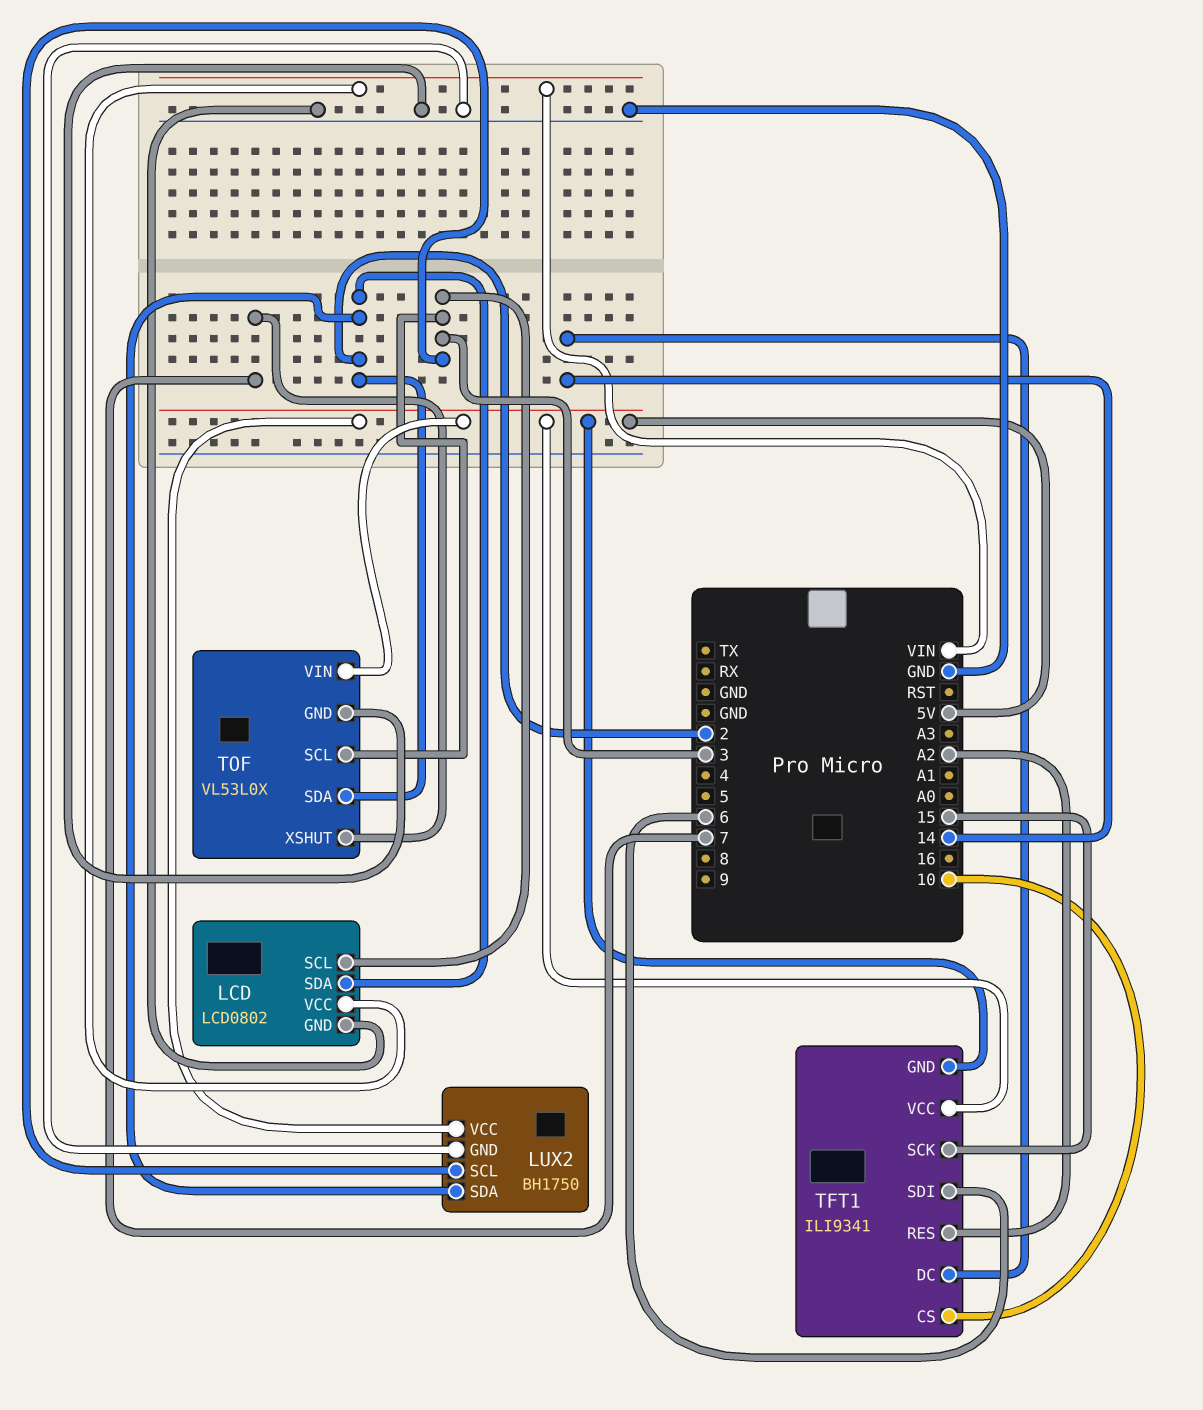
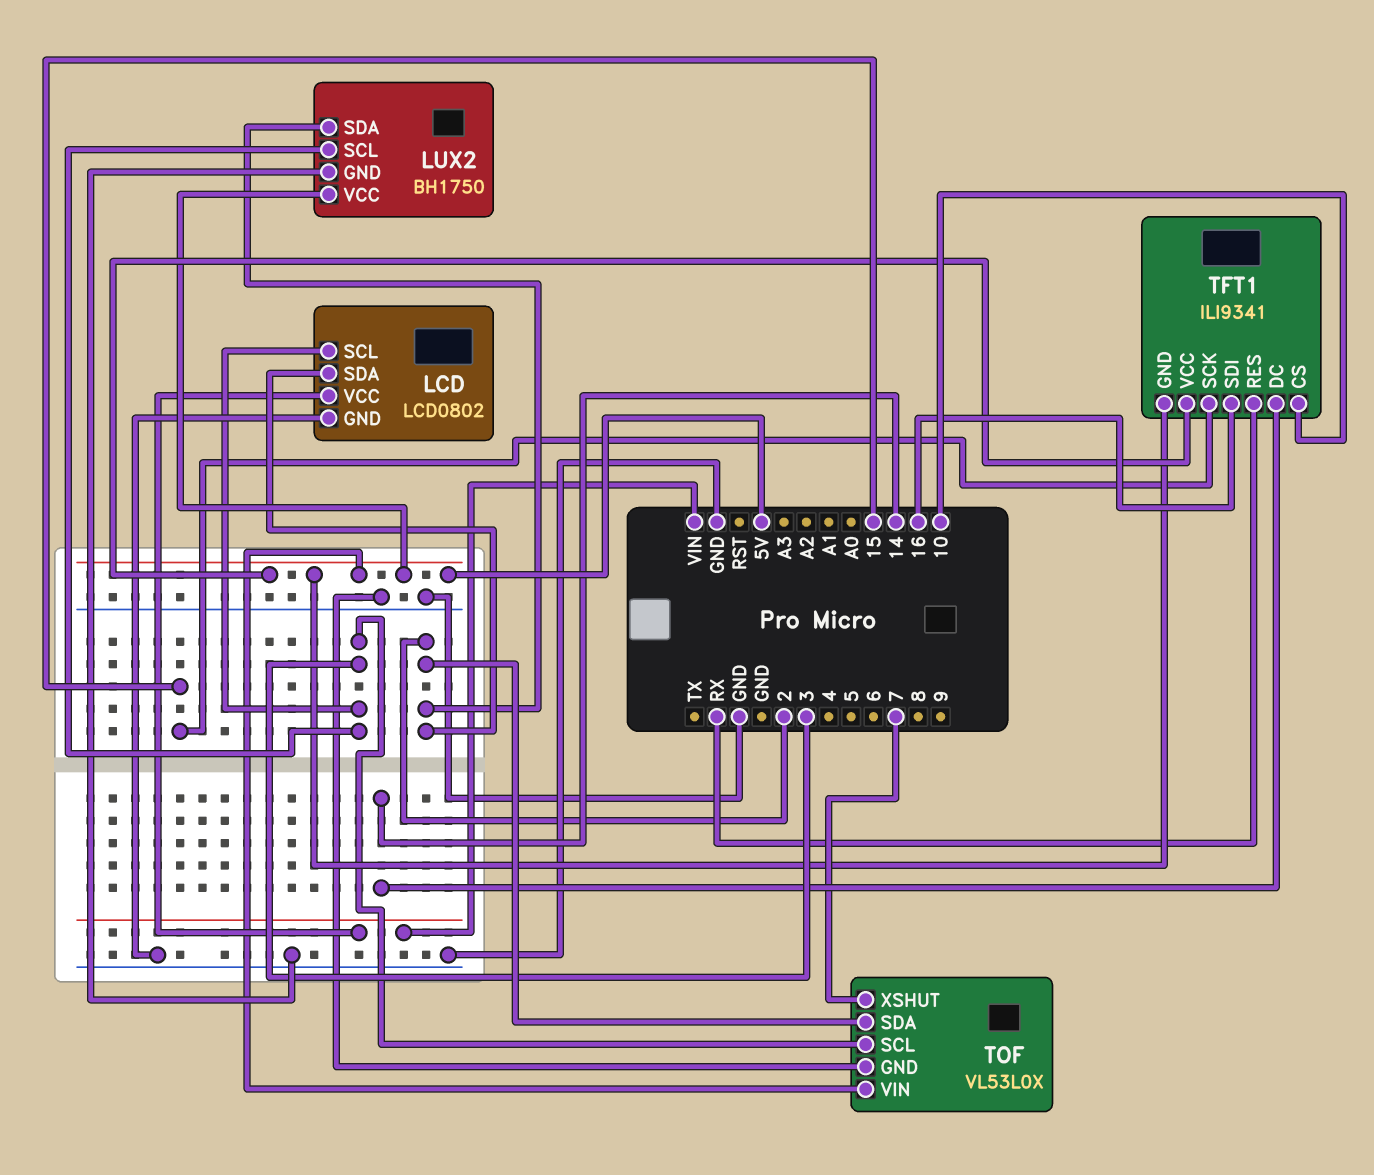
TFT1 pin RES: A2 -> RX
TFT1 pin SDI: 6 -> 16

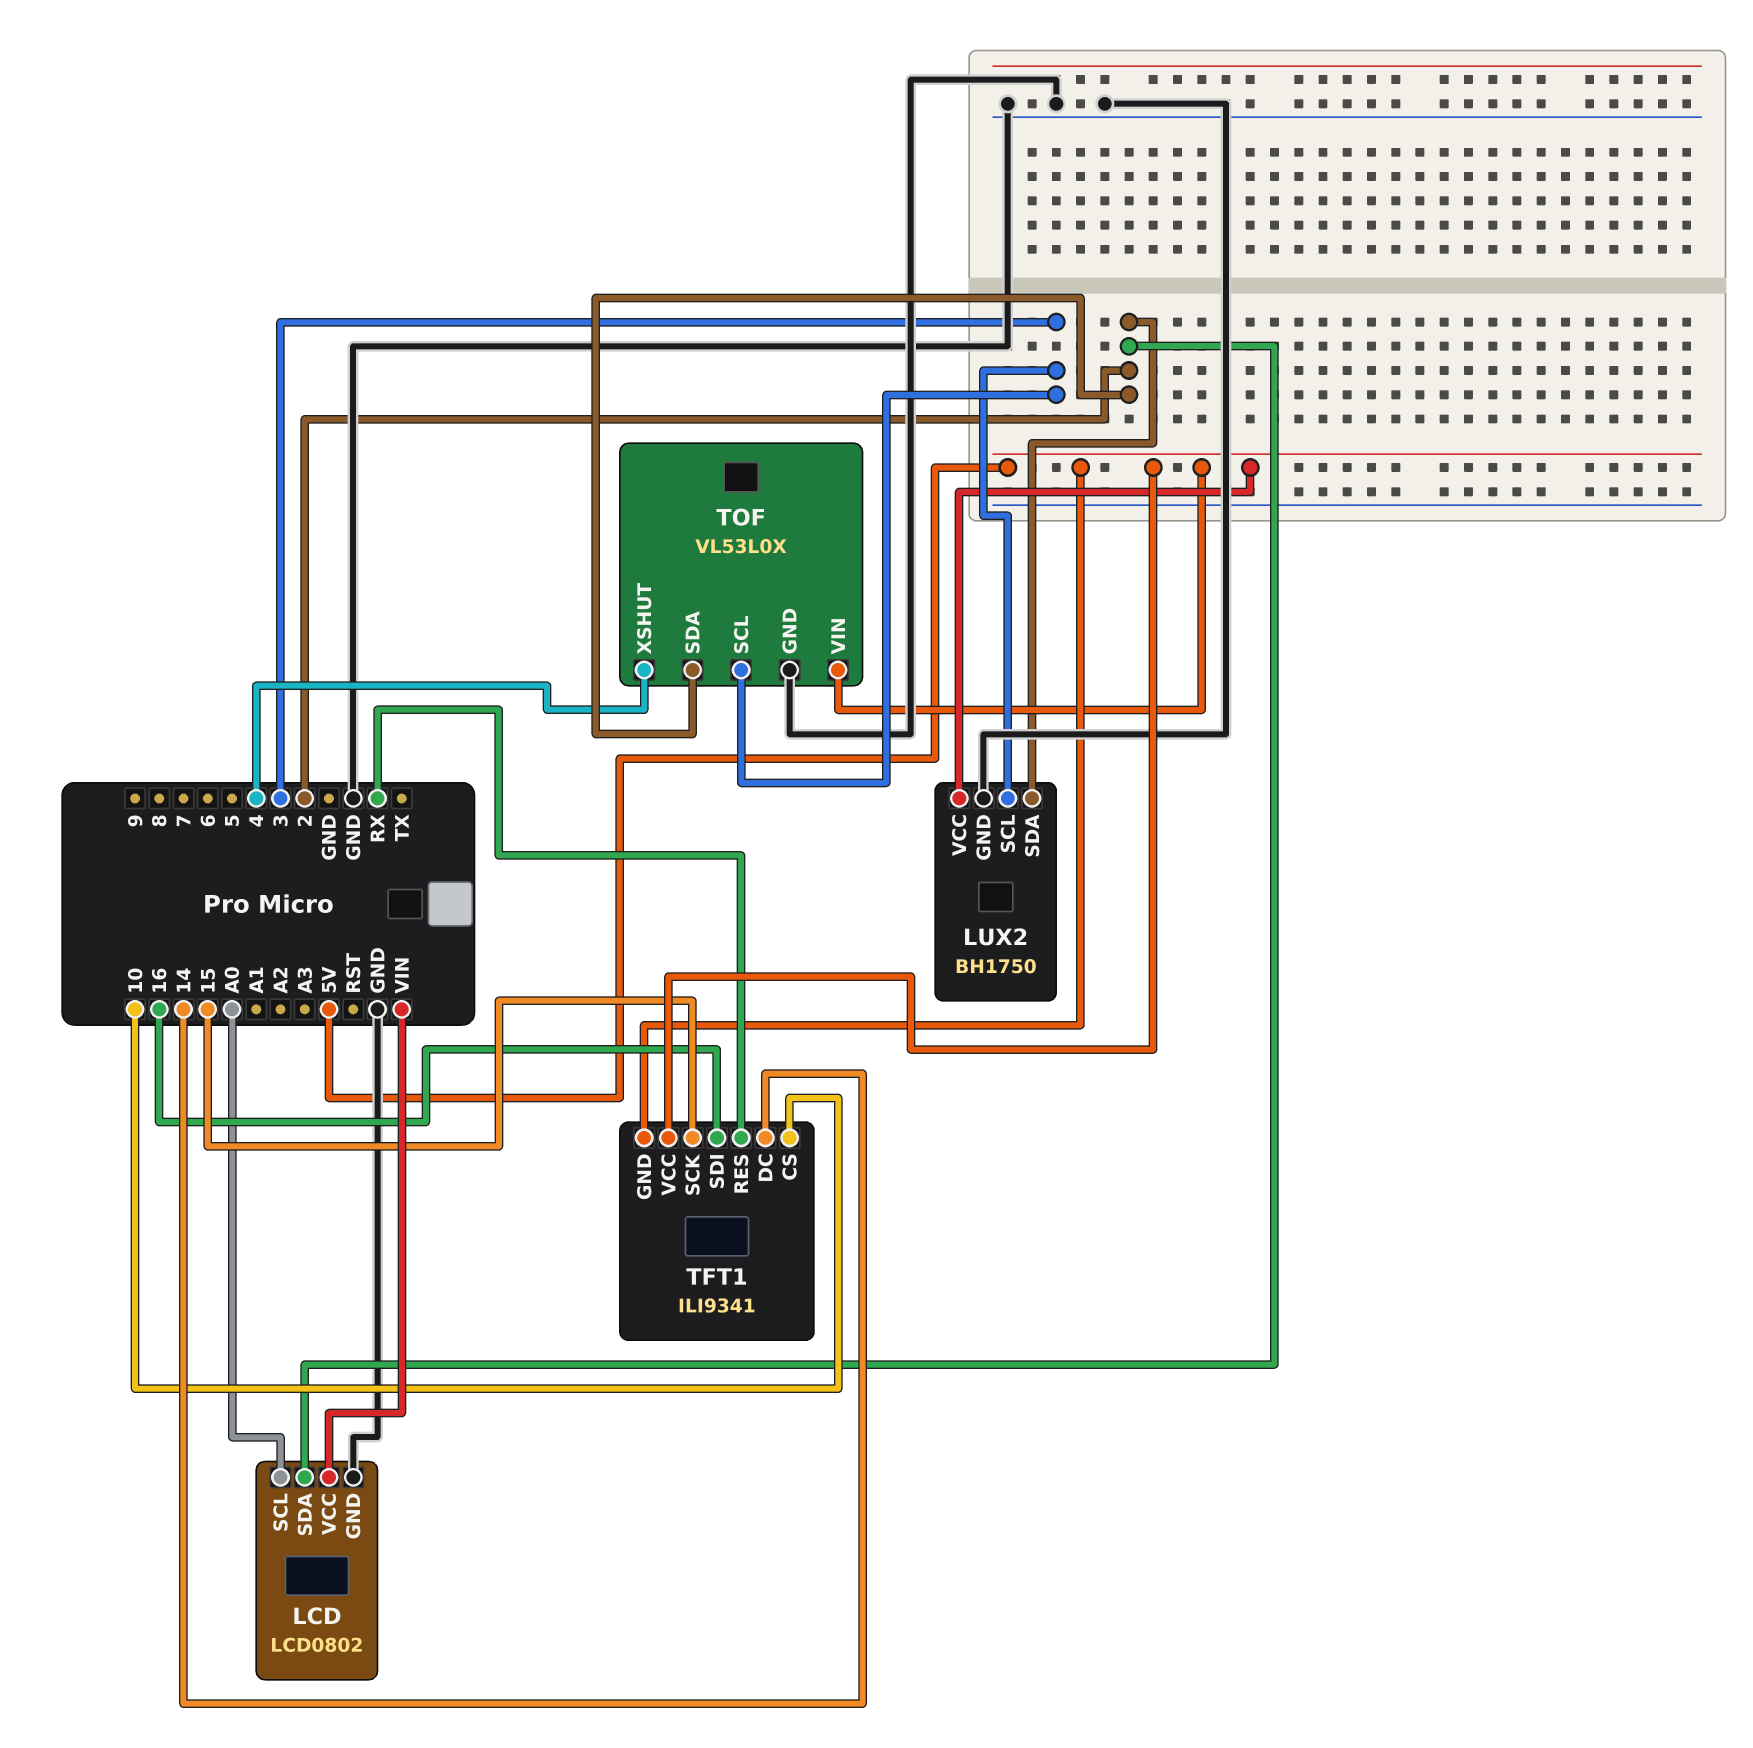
LCD pin SCL: 3 -> A0
TOF pin XSHUT: 7 -> 4

